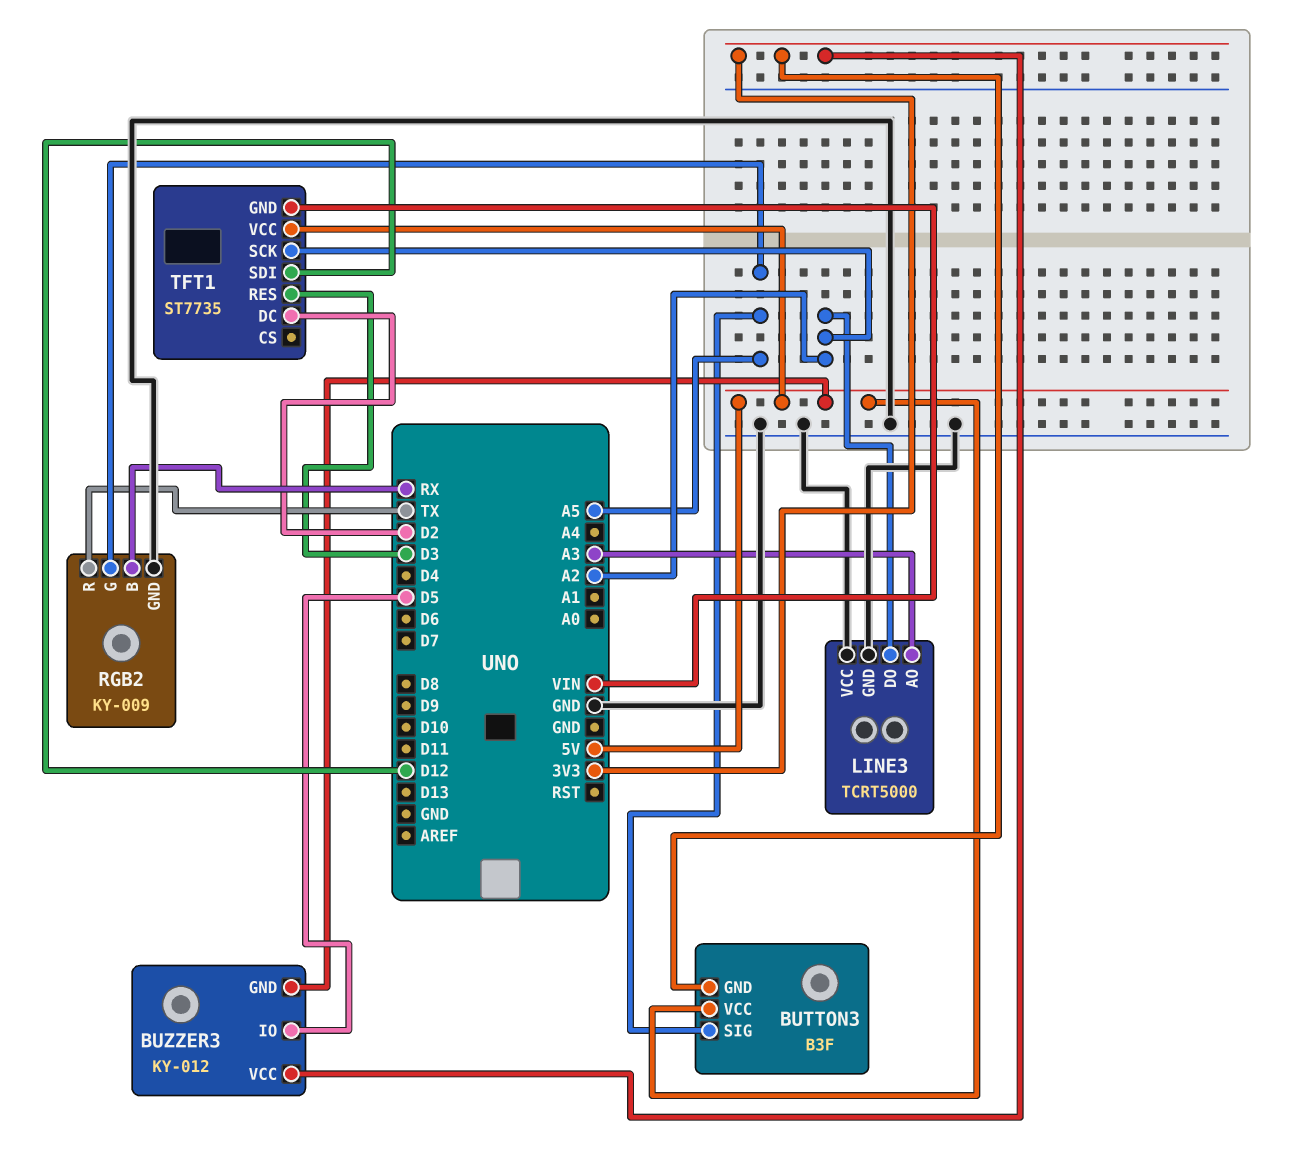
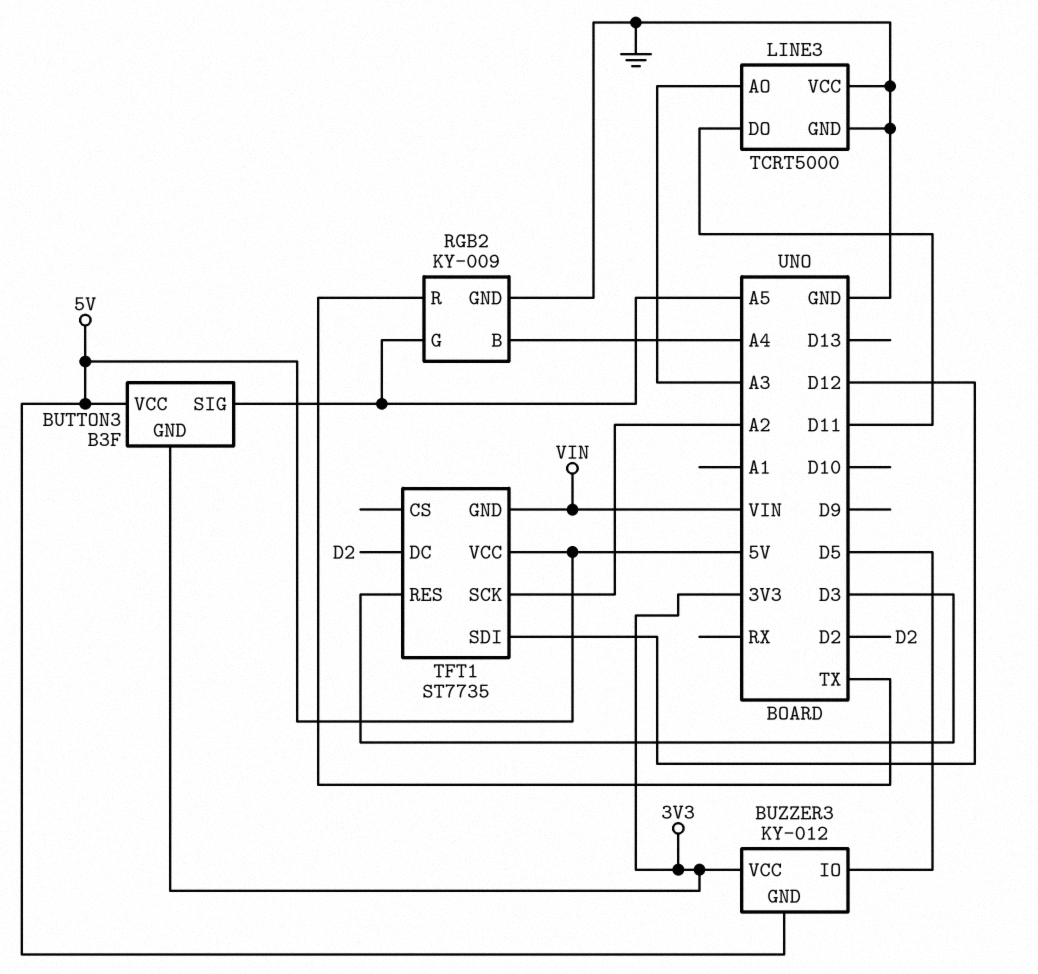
LINE3 pin DO: A2 -> D11
RGB2 pin B: RX -> A4

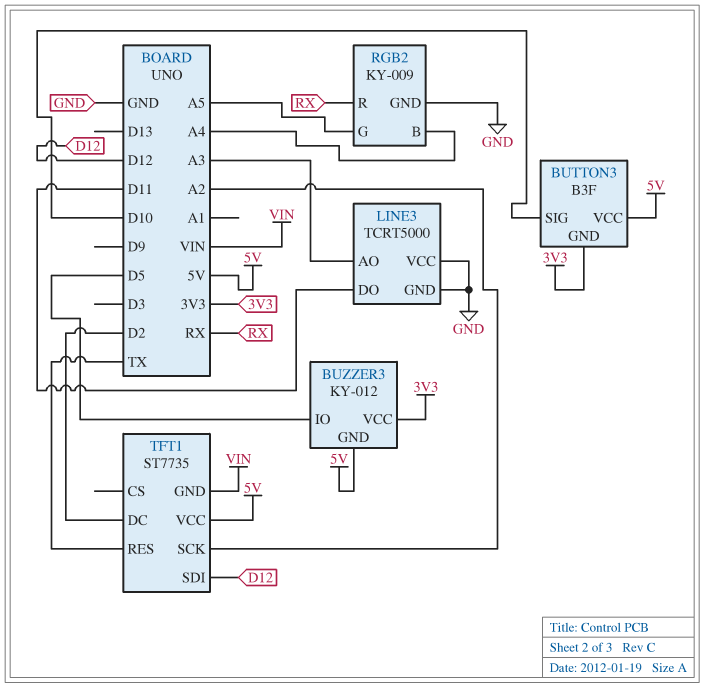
BUTTON3 pin SIG: A5 -> D10
RGB2 pin R: TX -> RX
TFT1 pin RES: D3 -> TX

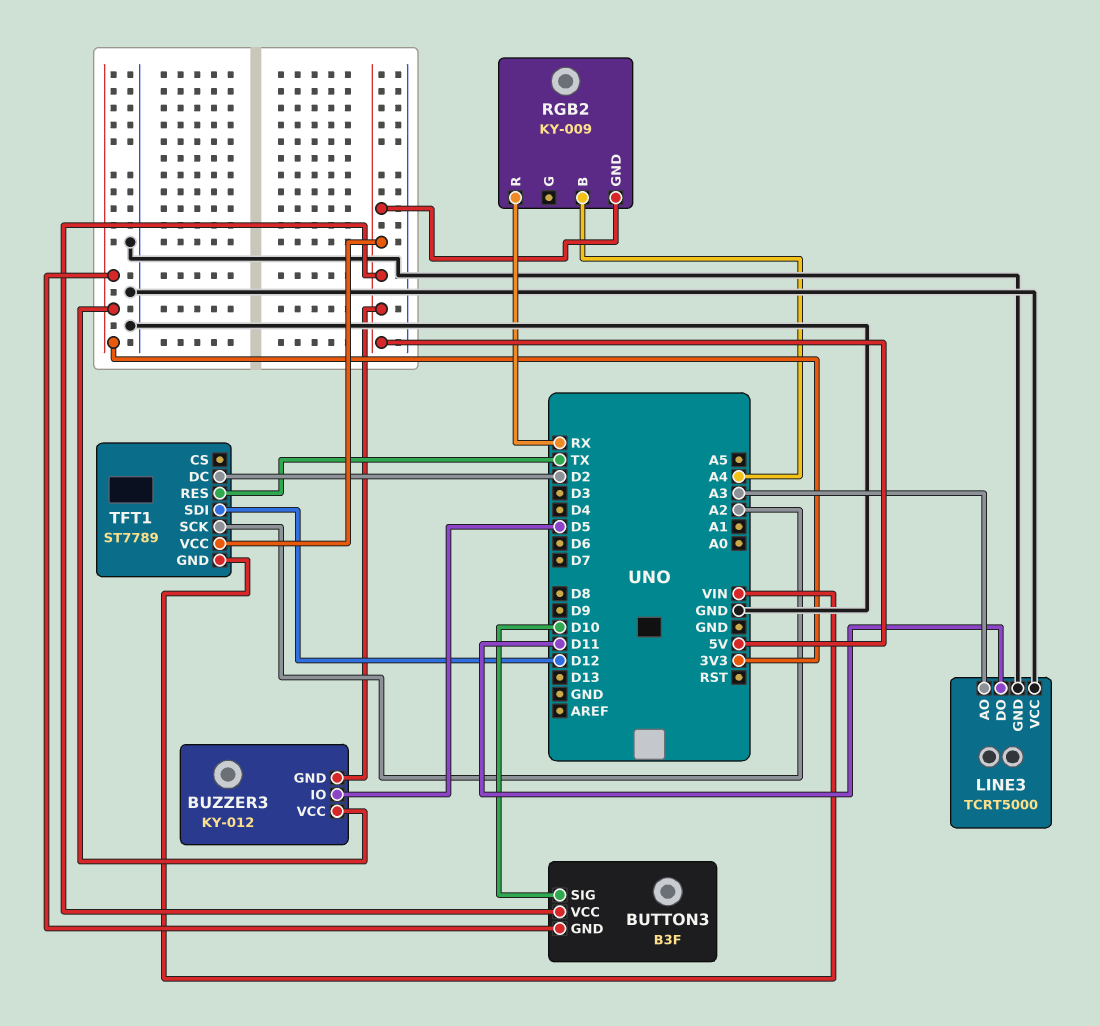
RGB2 pin G: A5 -> none
RGB2 pin GND: GND -> 5V
TFT1: ST7735 -> ST7789

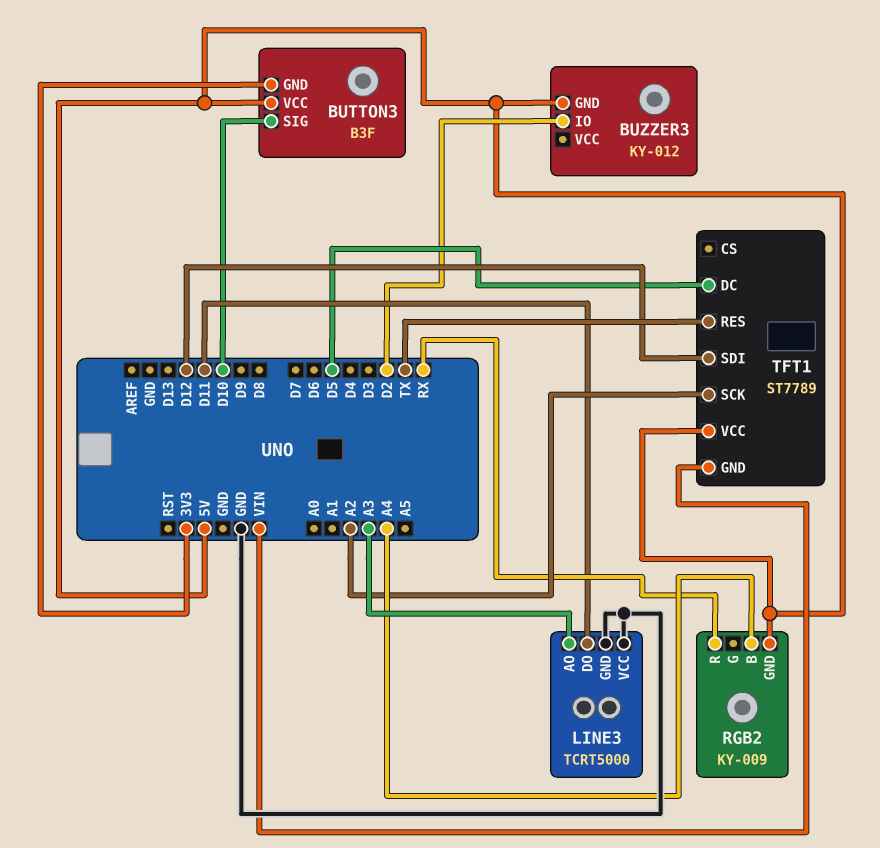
BUZZER3 pin IO: D5 -> D2
BUZZER3 pin VCC: 3V3 -> none
TFT1 pin DC: D2 -> D5

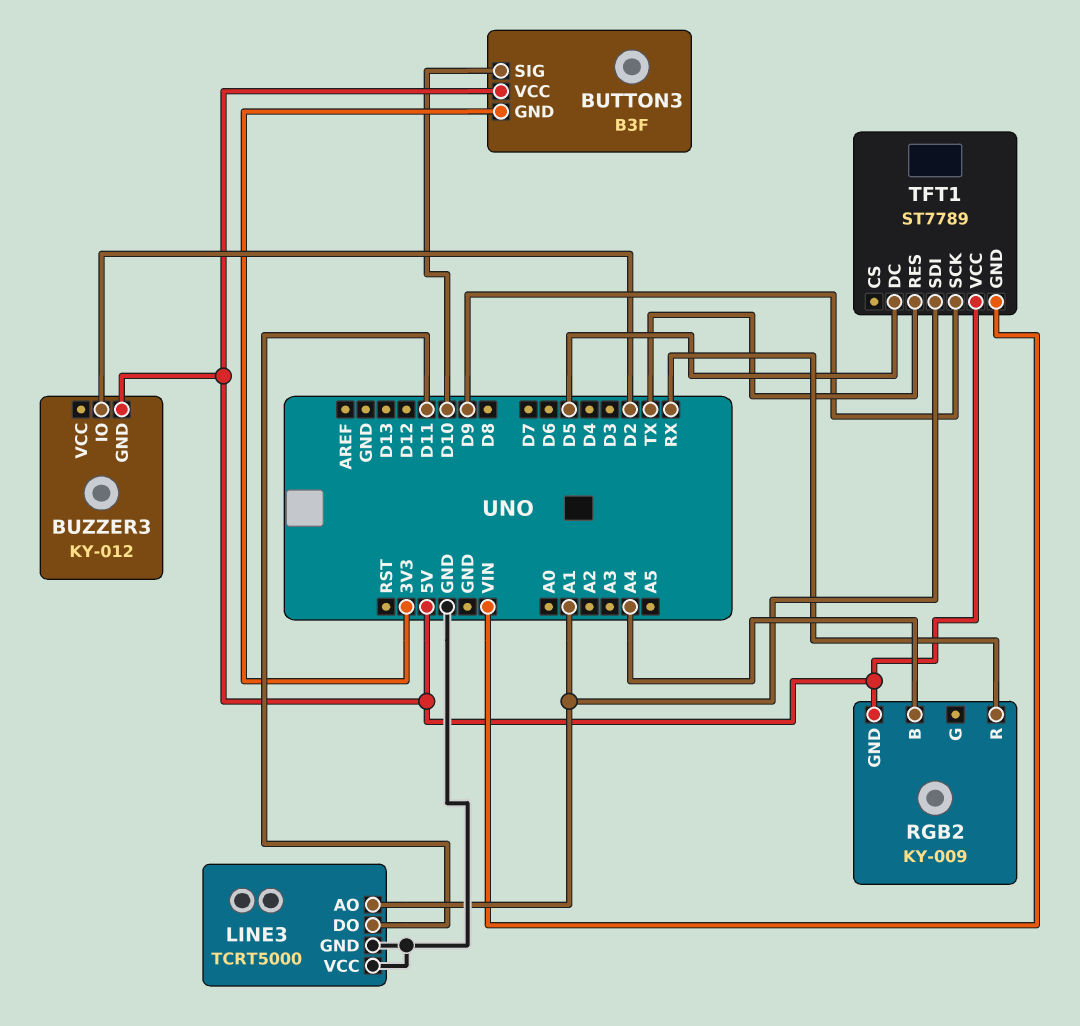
LINE3 pin AO: A3 -> A1
TFT1 pin SCK: A2 -> D9
TFT1 pin SDI: D12 -> A1

